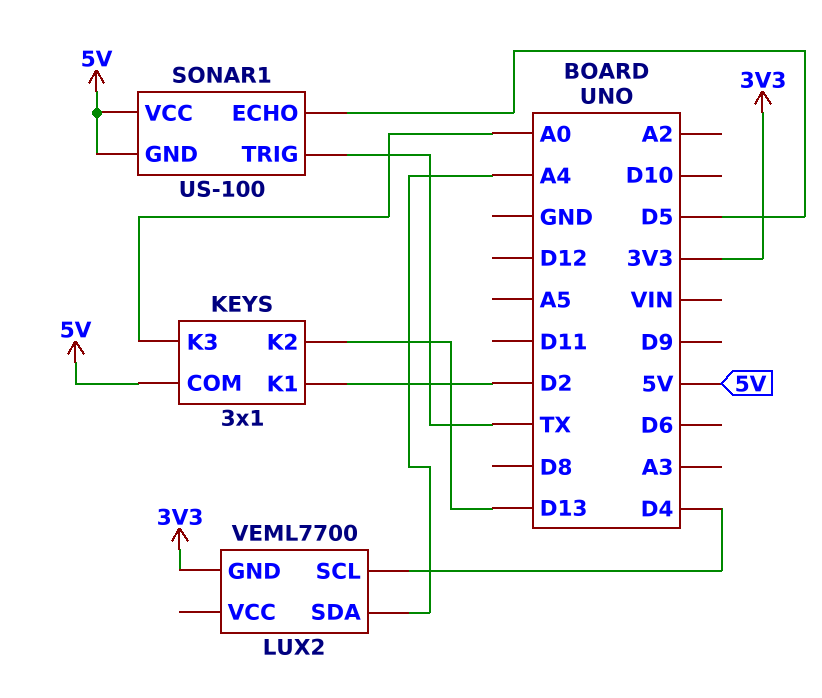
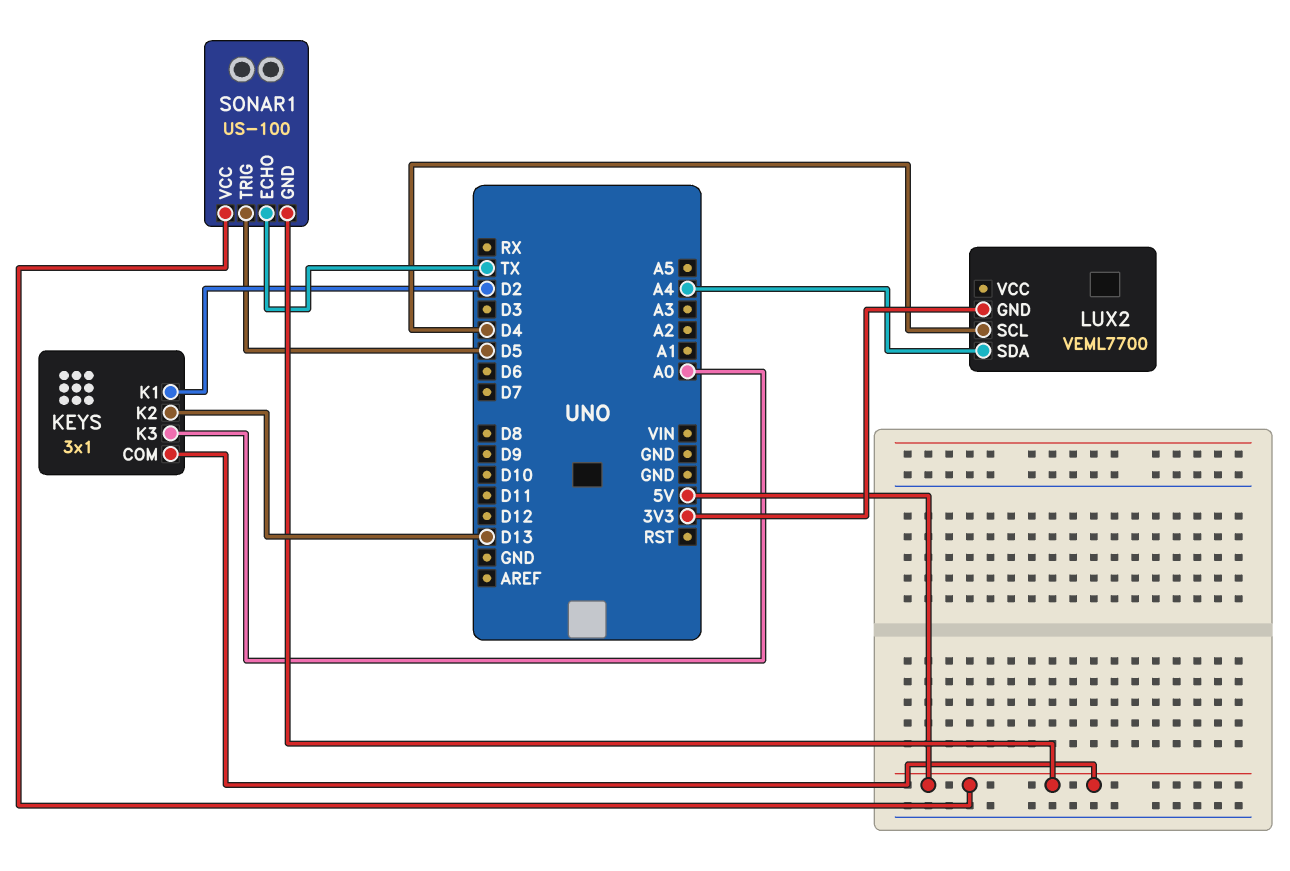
SONAR1 pin ECHO: D5 -> TX
SONAR1 pin TRIG: TX -> D5

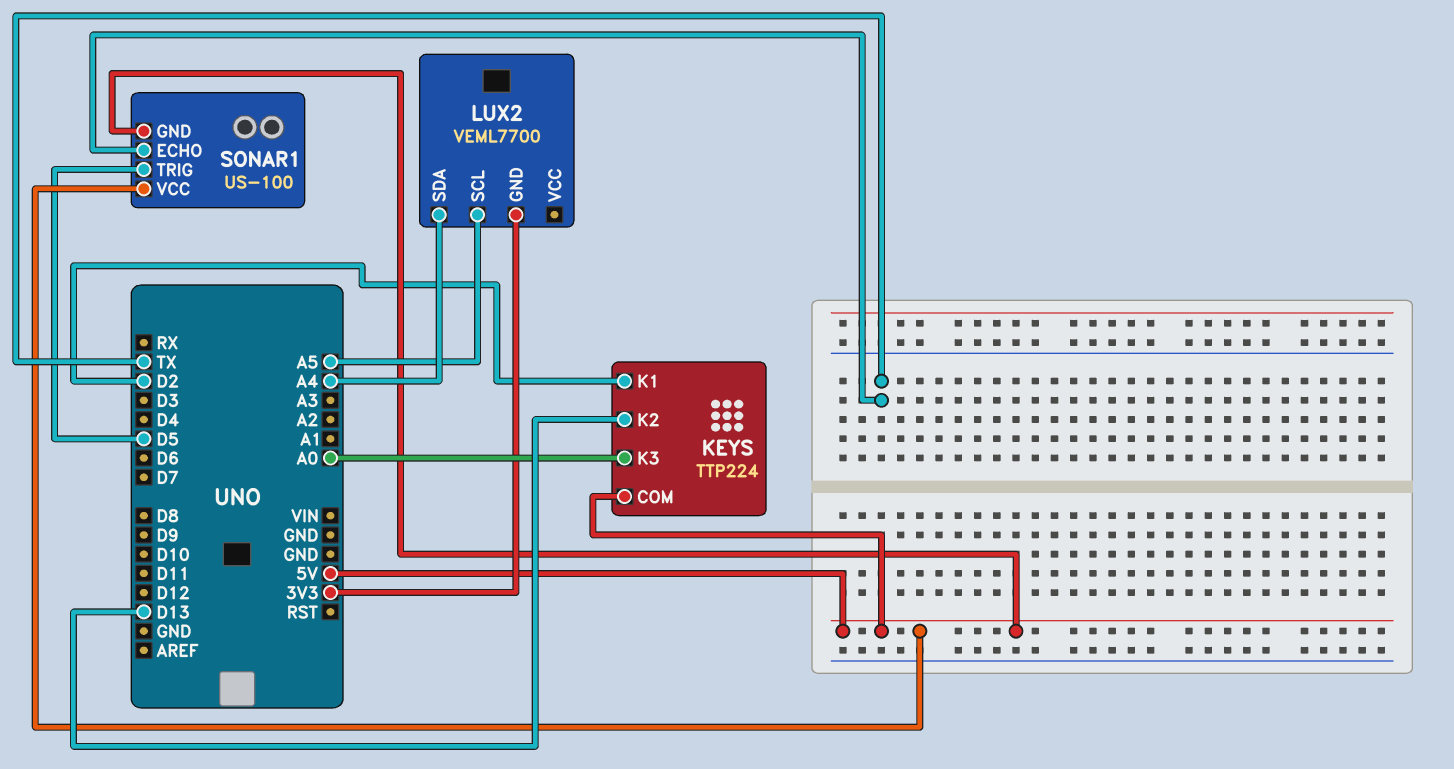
KEYS: 3x1 -> TTP224
LUX2 pin SCL: D4 -> A5

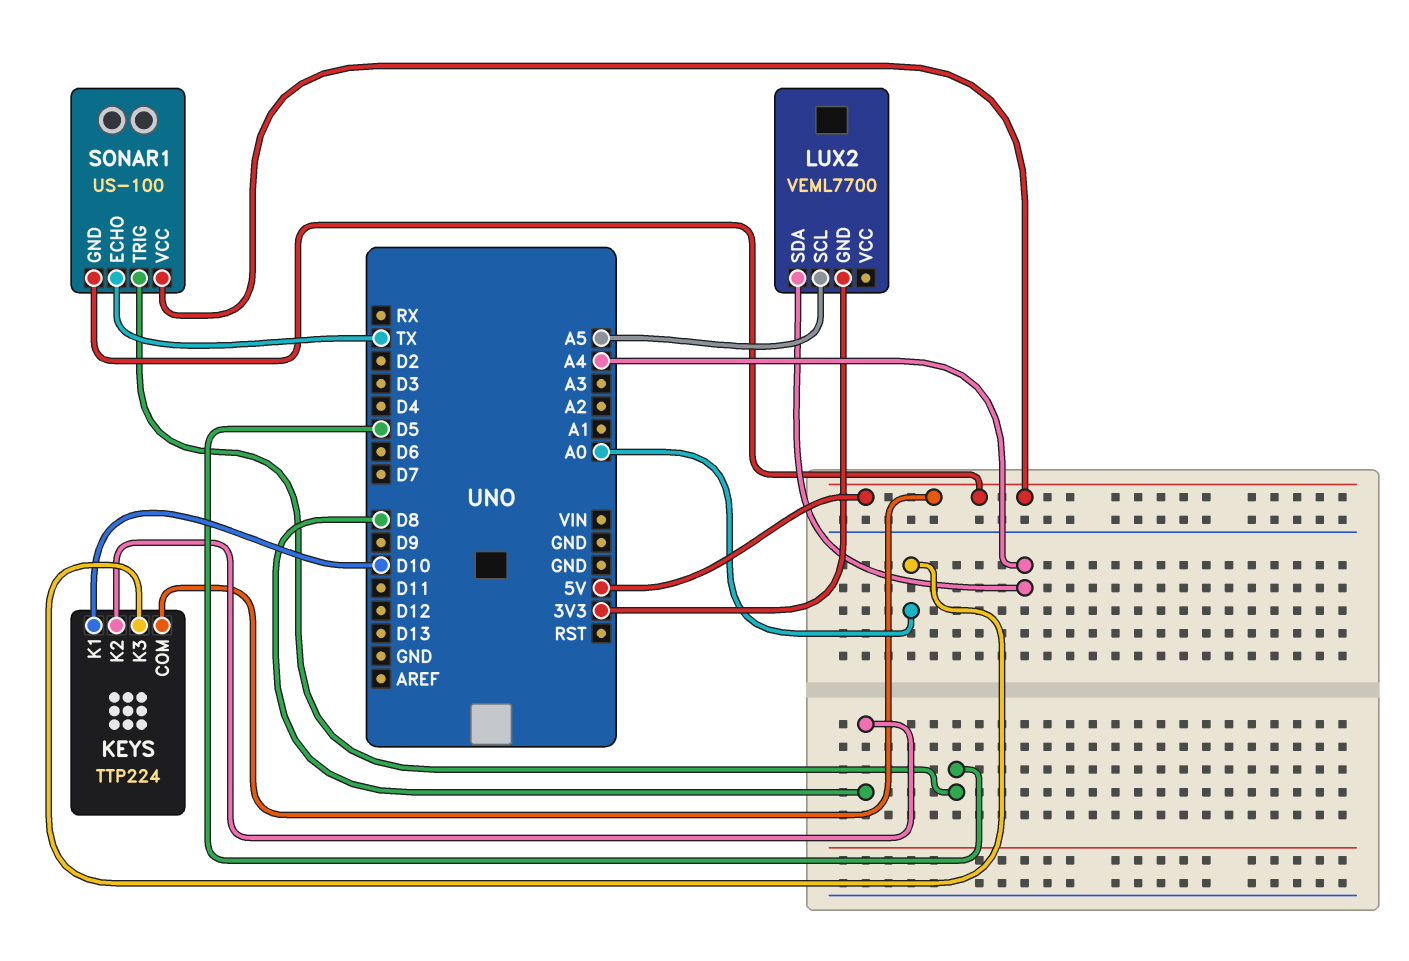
KEYS pin K1: D2 -> D10
KEYS pin K2: D13 -> D8

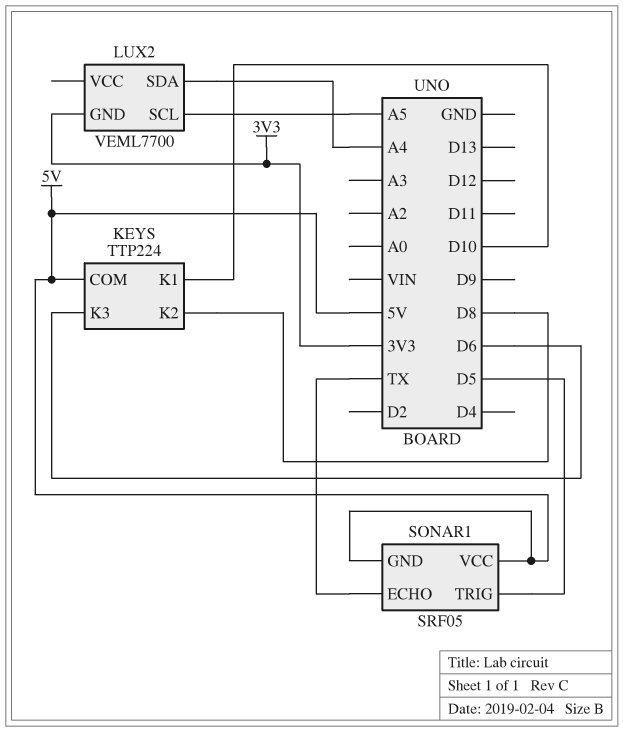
KEYS pin K3: A0 -> D6
SONAR1: US-100 -> SRF05

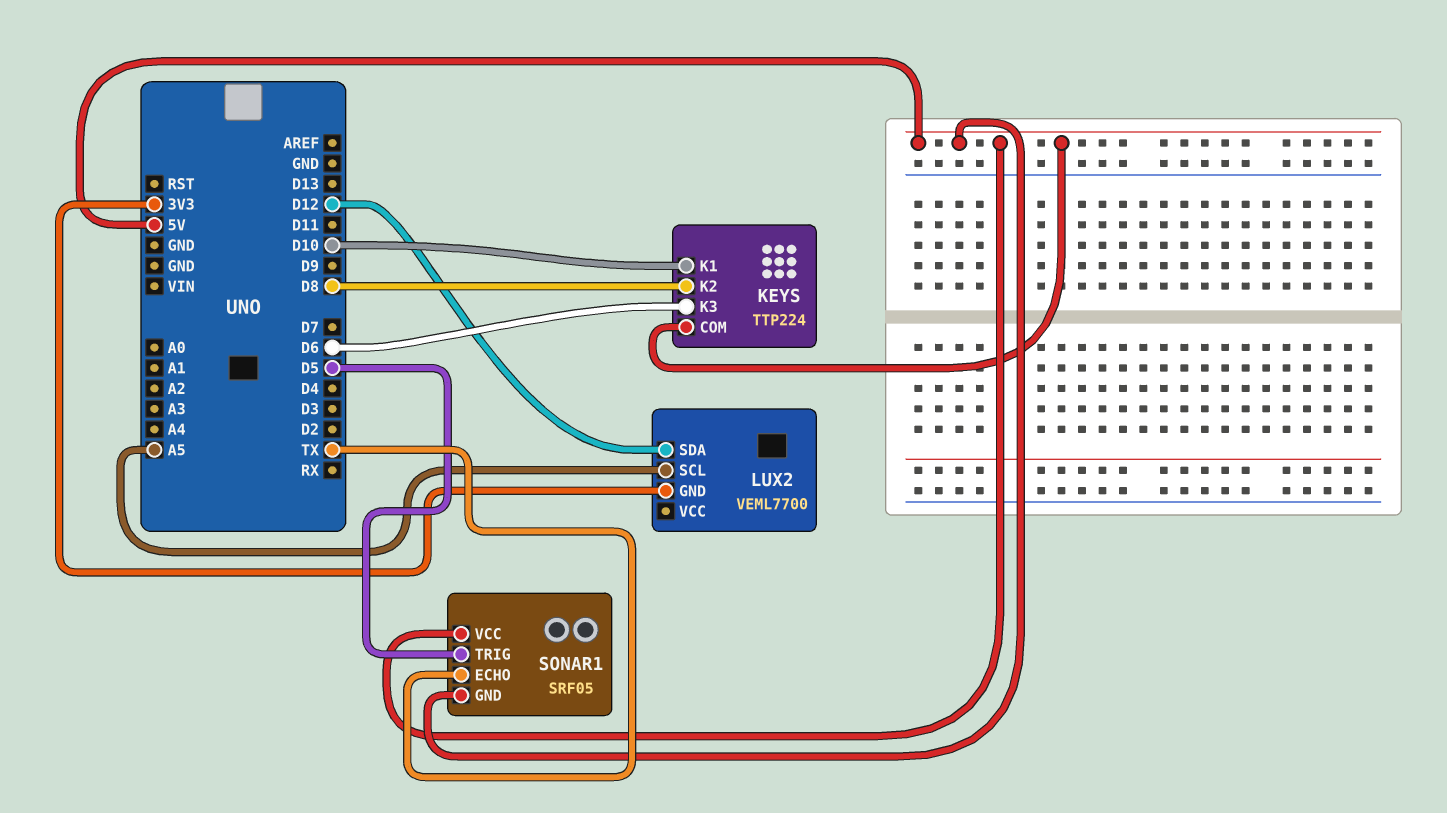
LUX2 pin SDA: A4 -> D12

